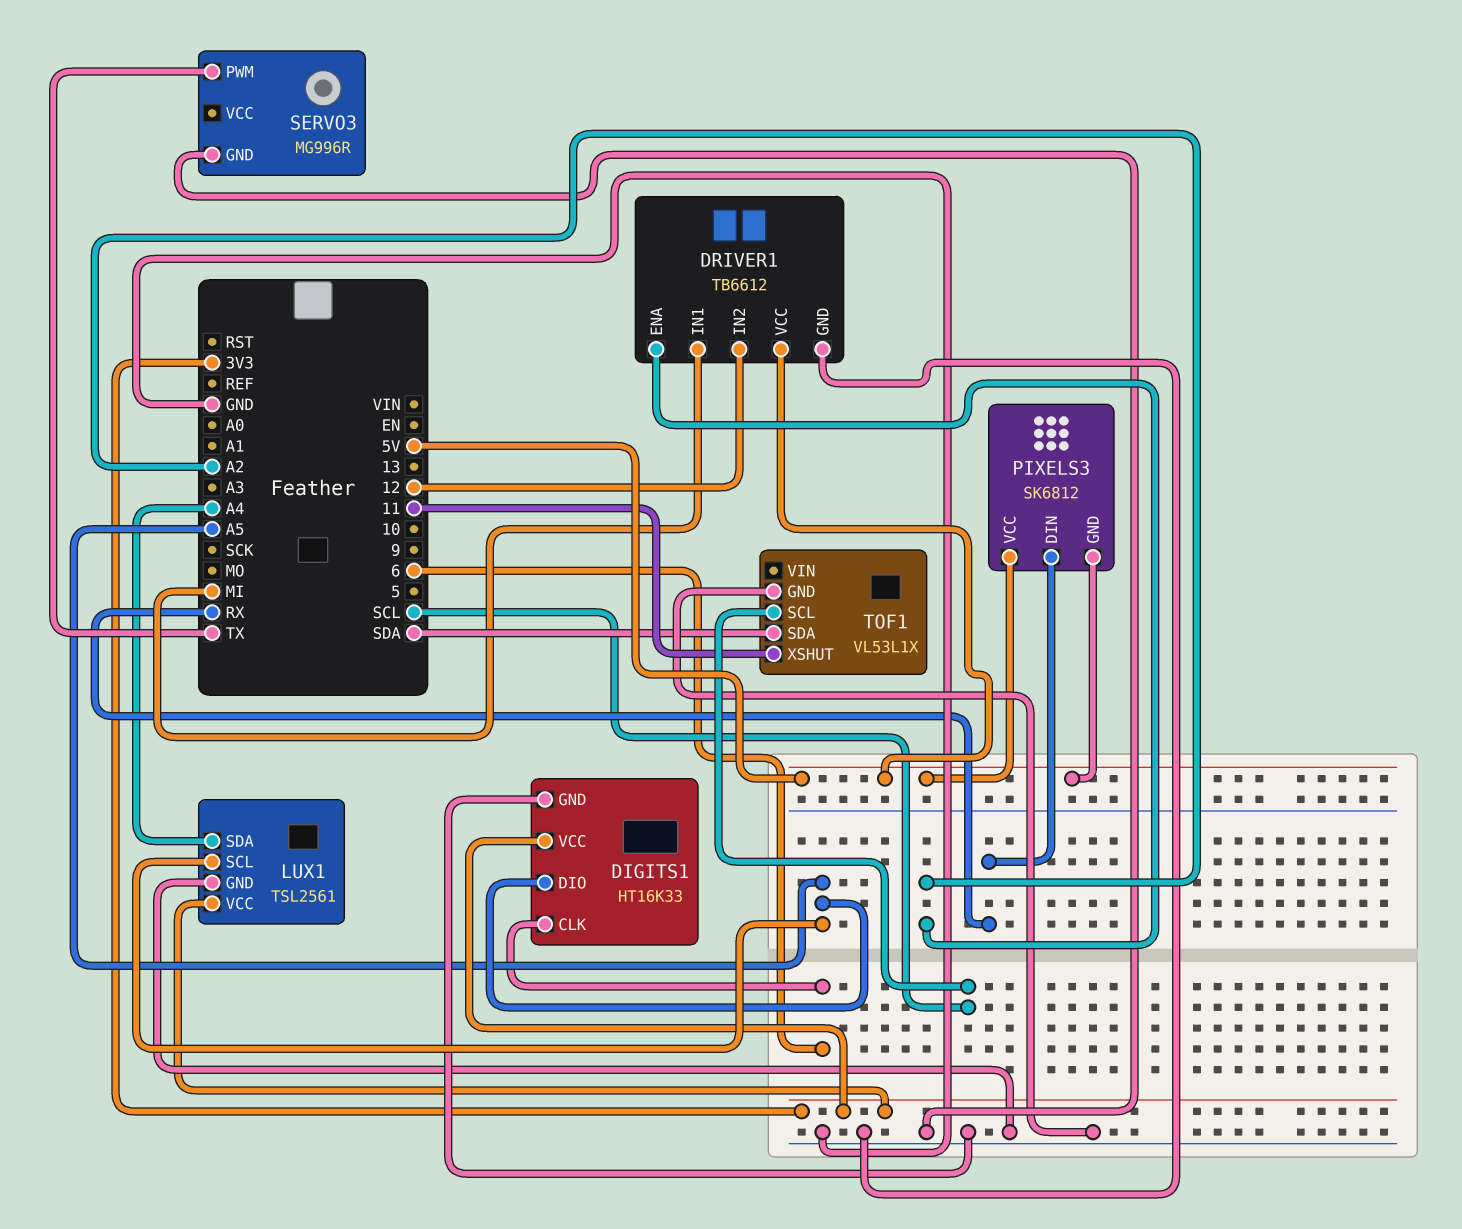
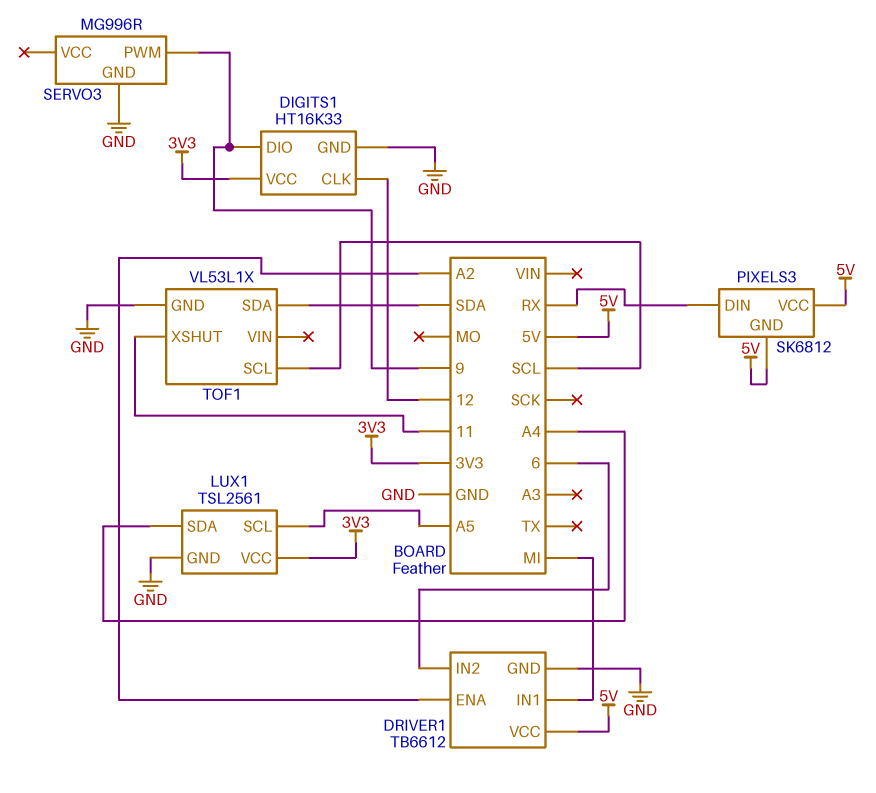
DIGITS1 pin CLK: 6 -> 12
DIGITS1 pin DIO: A5 -> 9
DRIVER1 pin IN2: 12 -> 6
SERVO3 pin PWM: TX -> 9

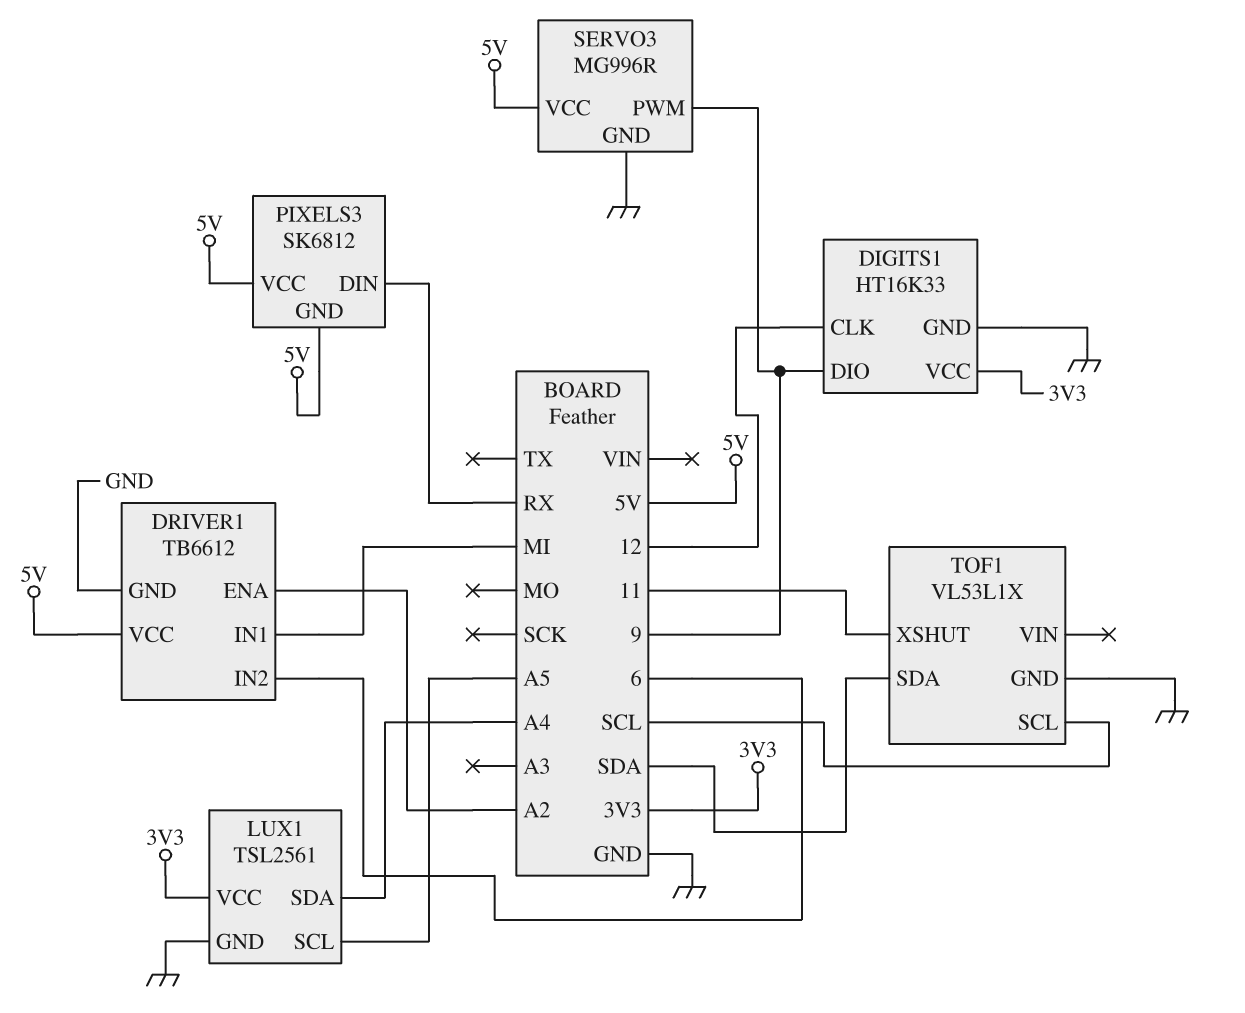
SERVO3 pin VCC: none -> 5V

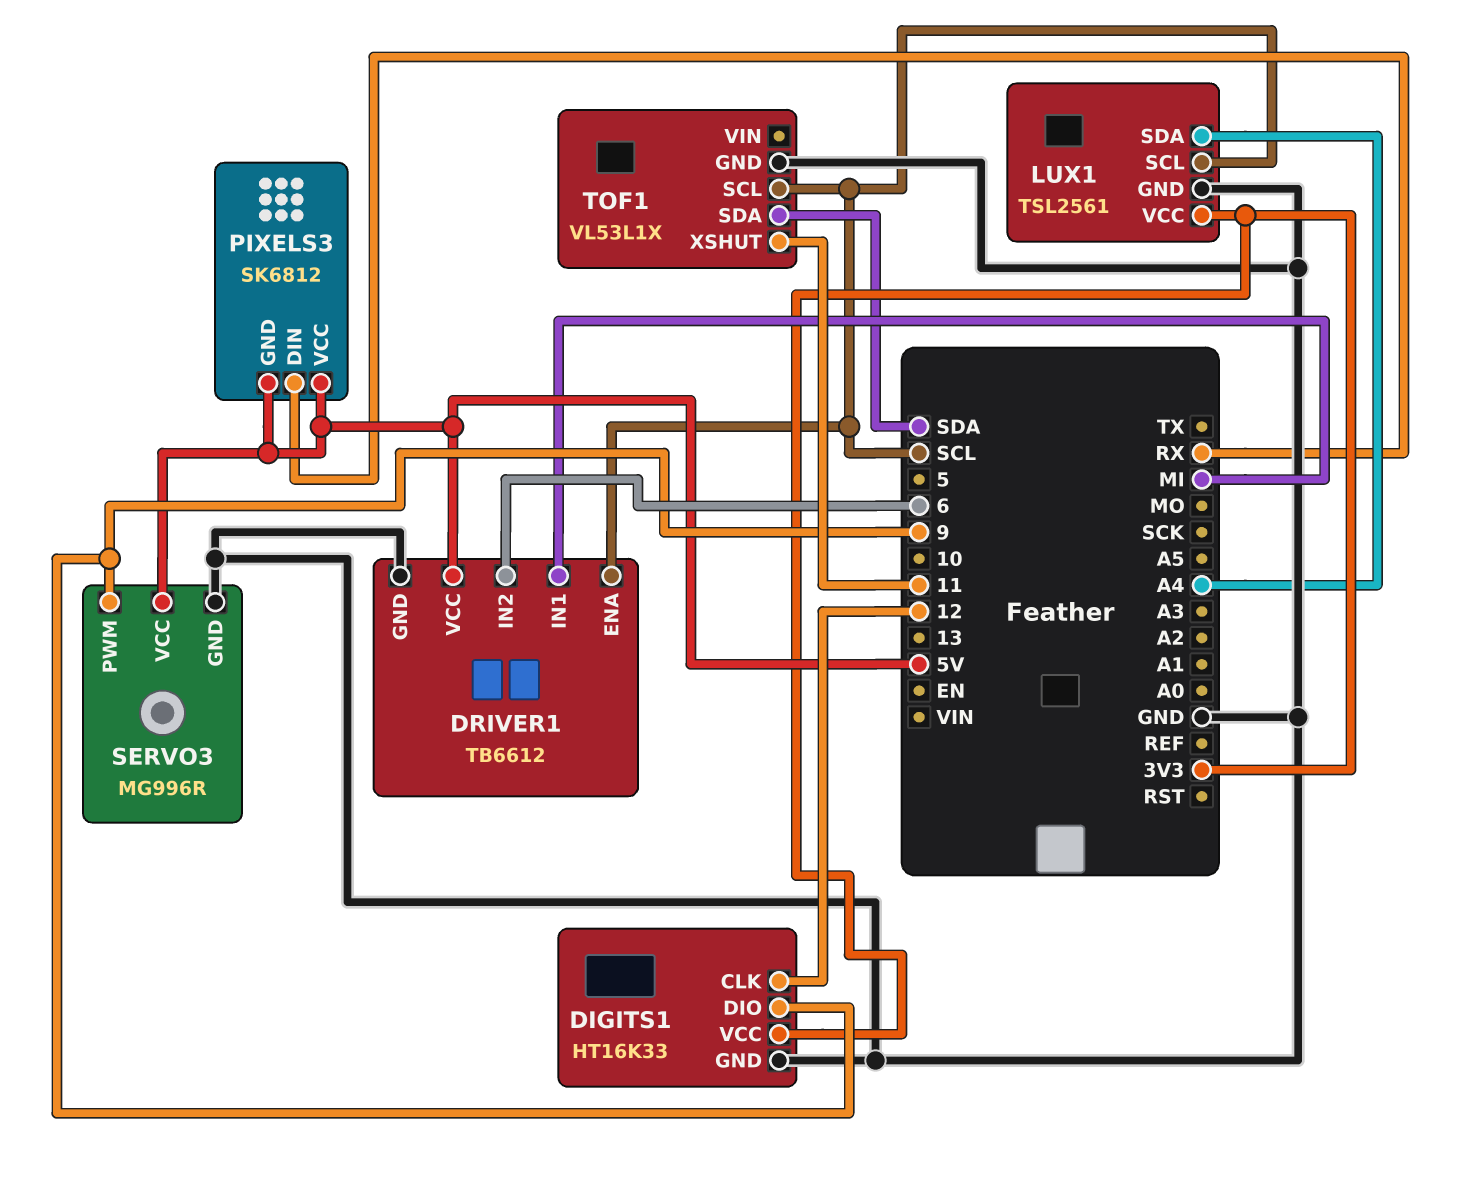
DRIVER1 pin ENA: A2 -> SCL
LUX1 pin SCL: A5 -> SCL

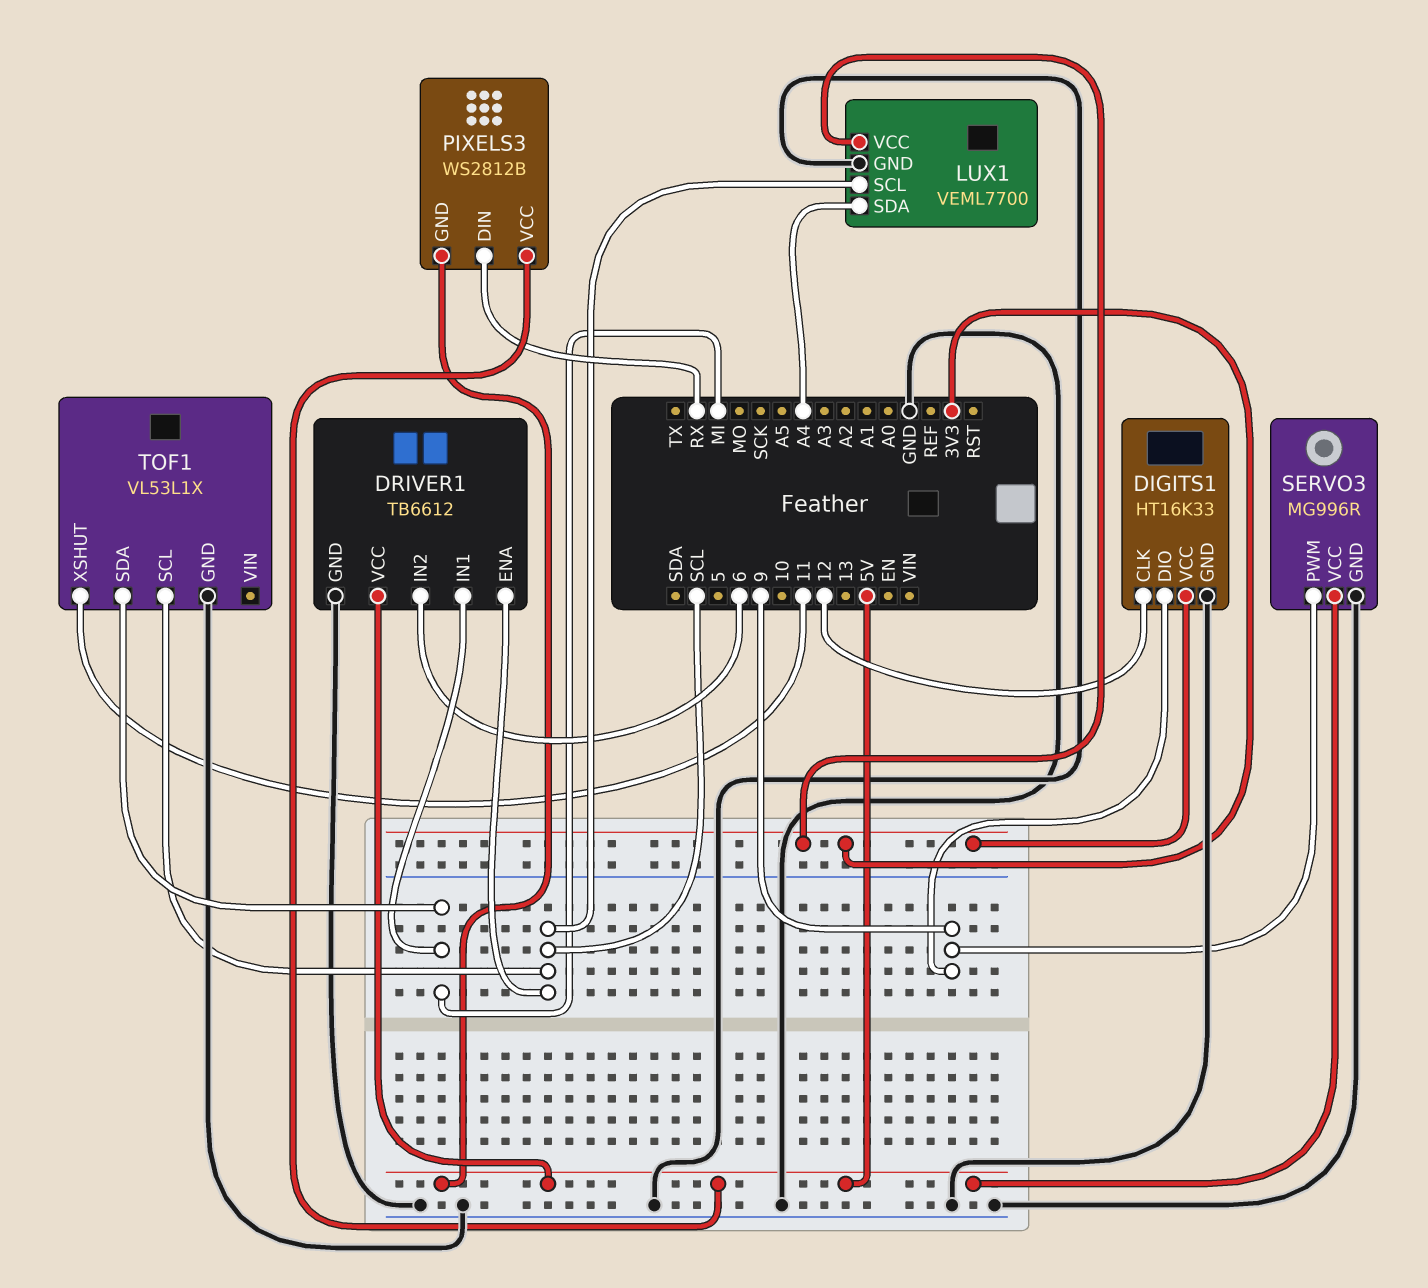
LUX1: TSL2561 -> VEML7700
PIXELS3: SK6812 -> WS2812B
TOF1 pin SDA: SDA -> MI

